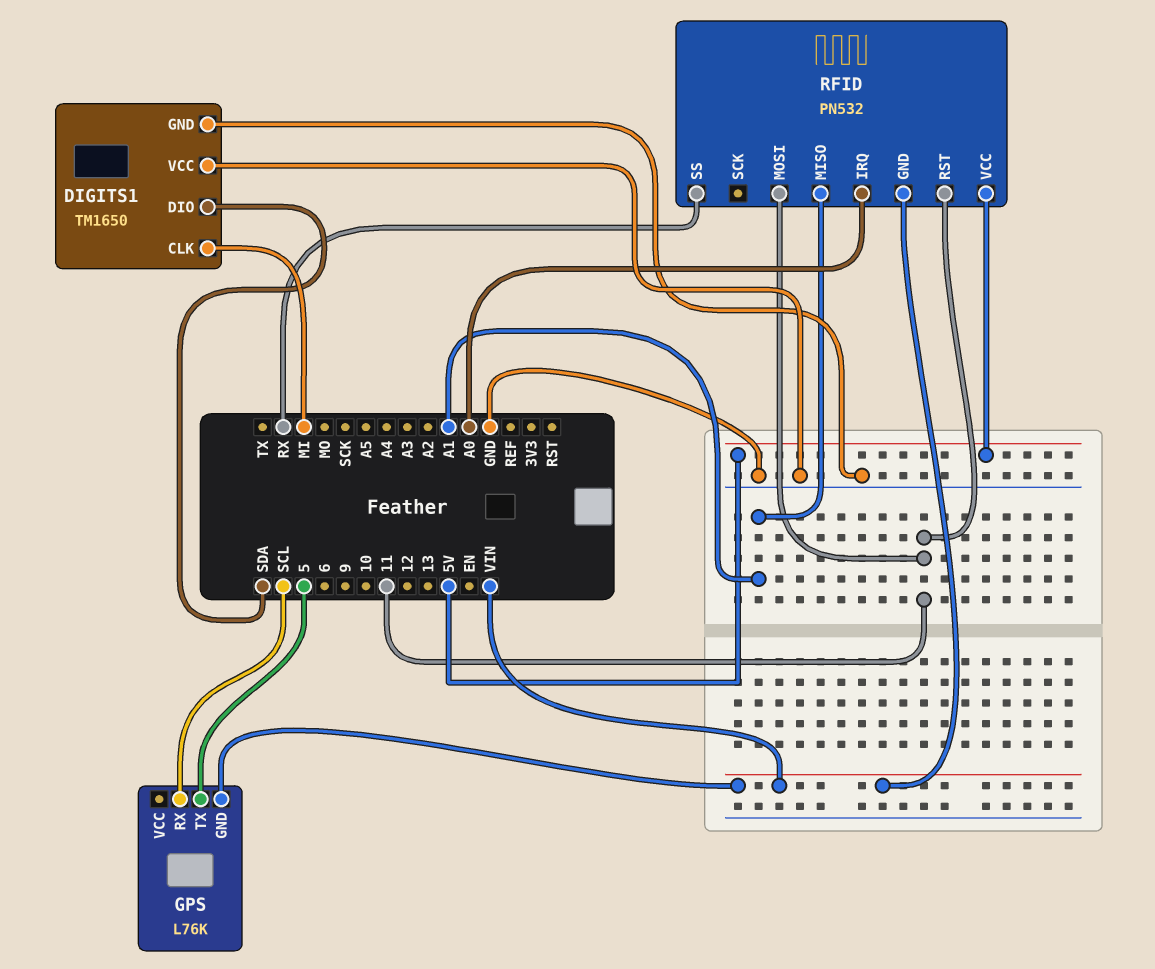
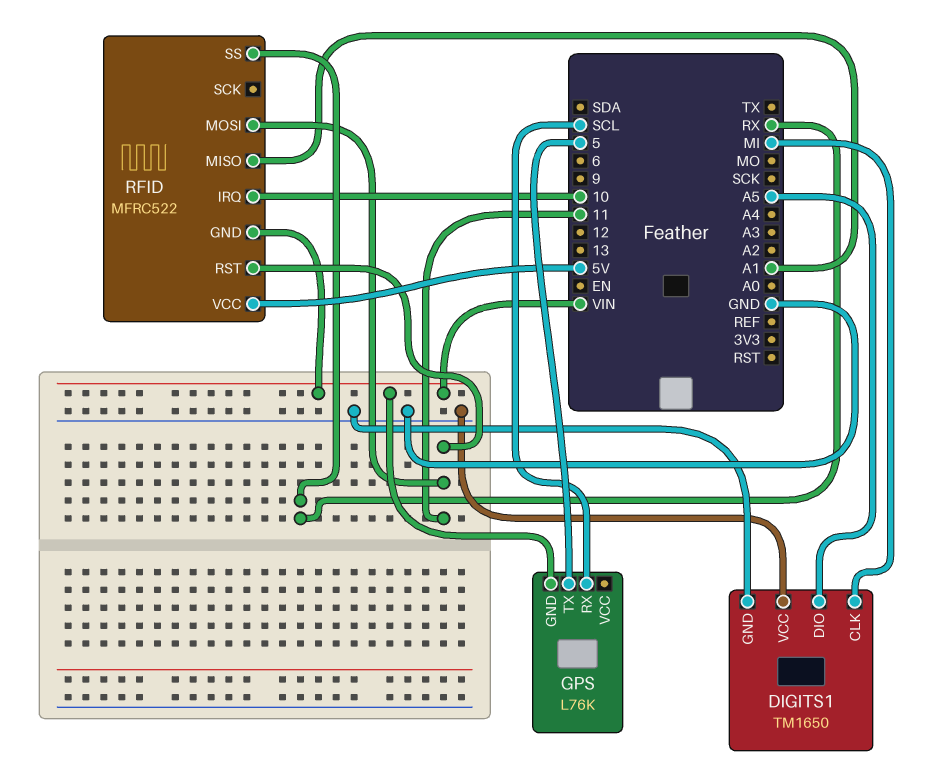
DIGITS1 pin DIO: SDA -> A5
RFID: PN532 -> MFRC522
RFID pin IRQ: A0 -> 10

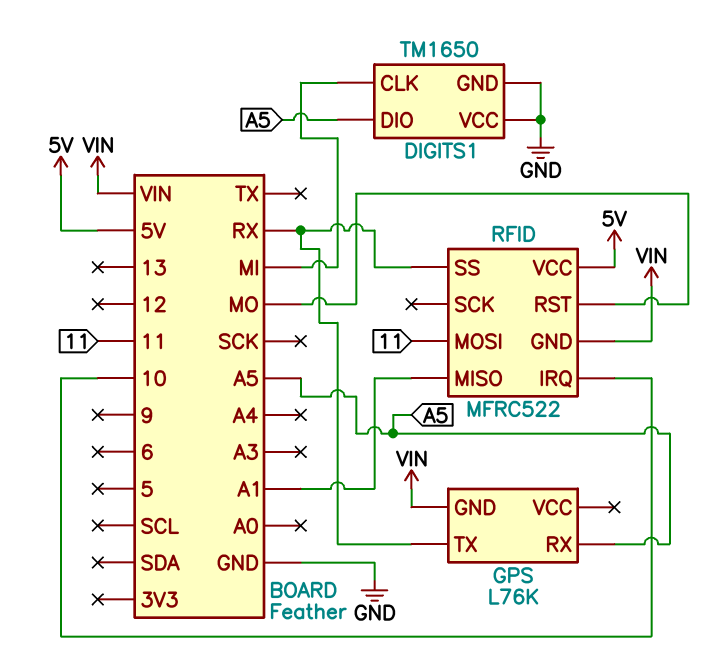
GPS pin RX: SCL -> A5
GPS pin TX: 5 -> RX
RFID pin RST: 11 -> MO

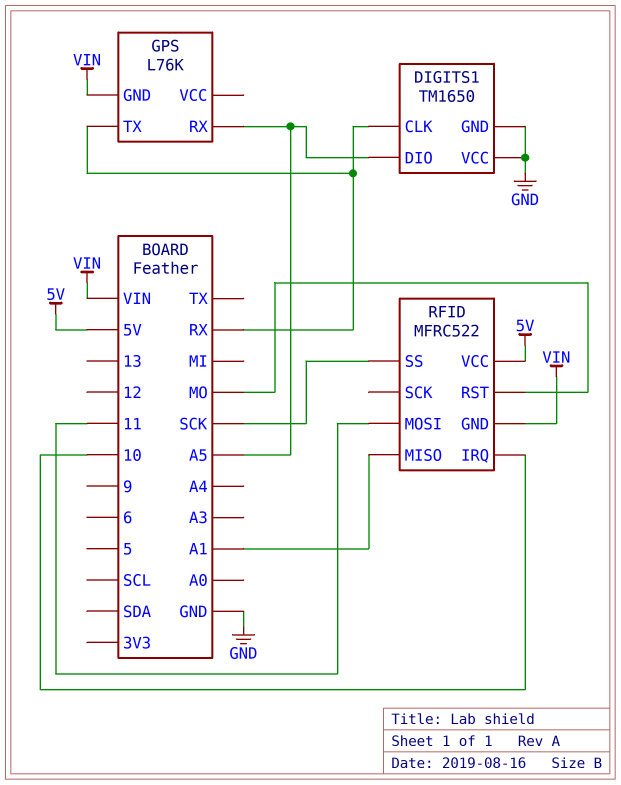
DIGITS1 pin CLK: MI -> RX
RFID pin SS: RX -> SCK

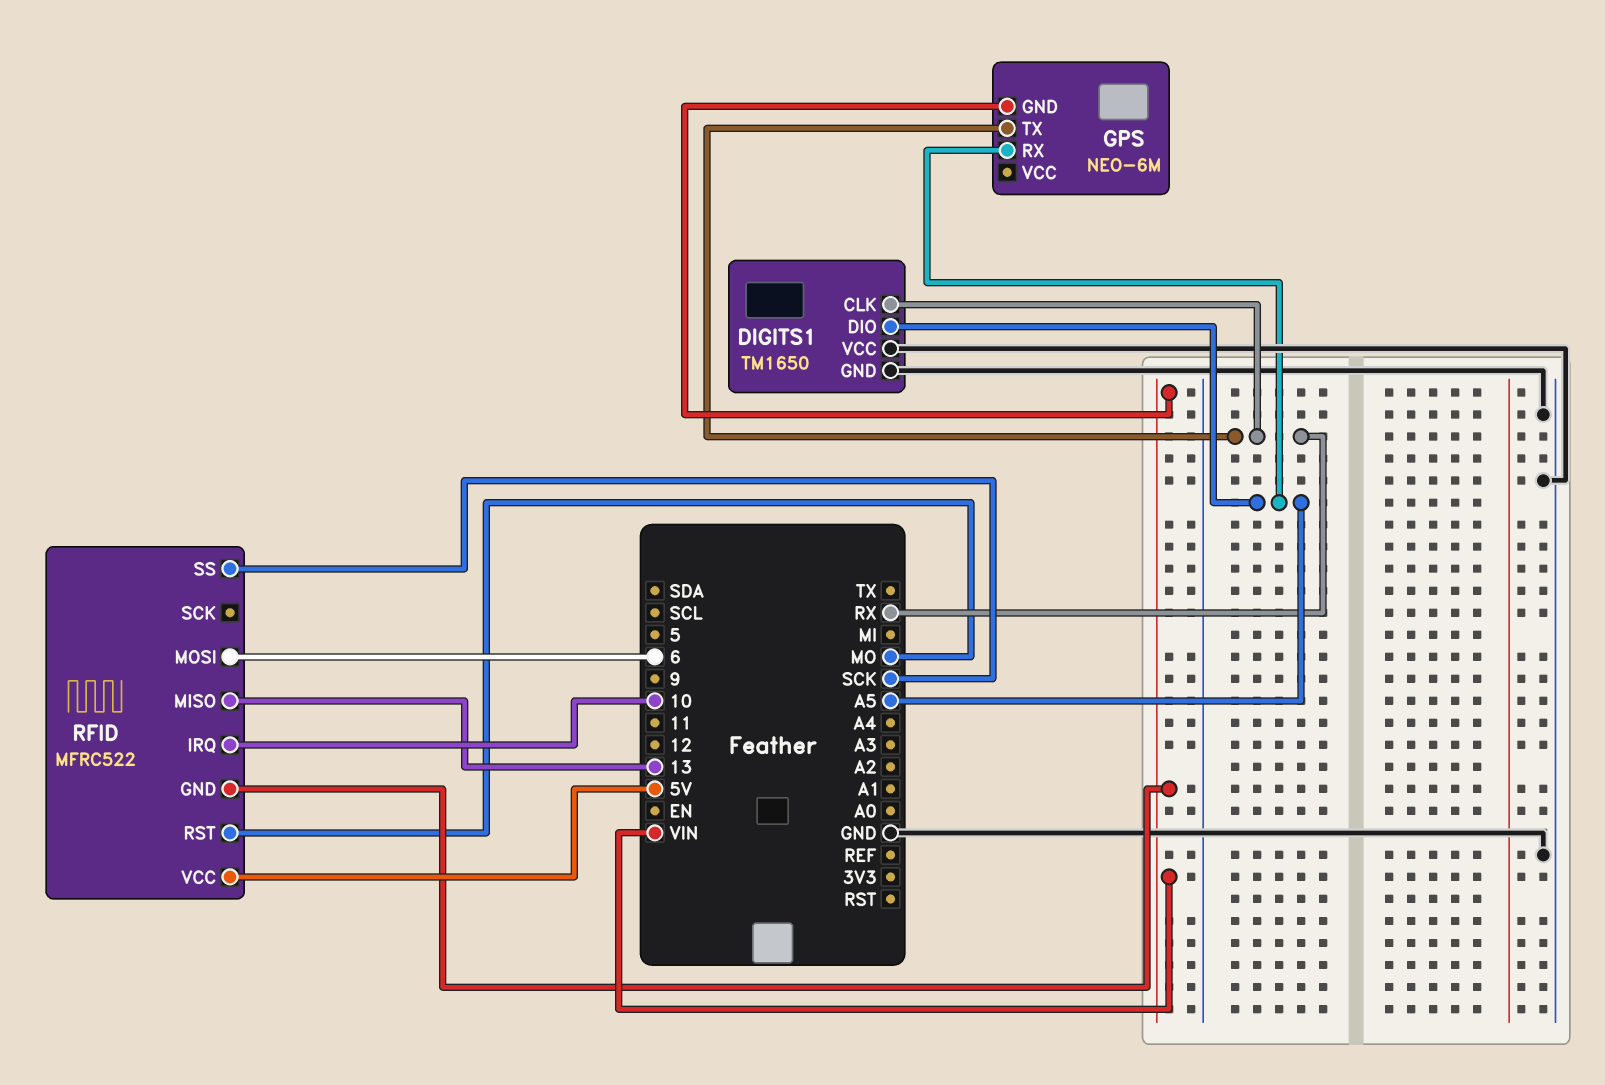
GPS: L76K -> NEO-6M
RFID pin MISO: A1 -> 13
RFID pin MOSI: 11 -> 6

